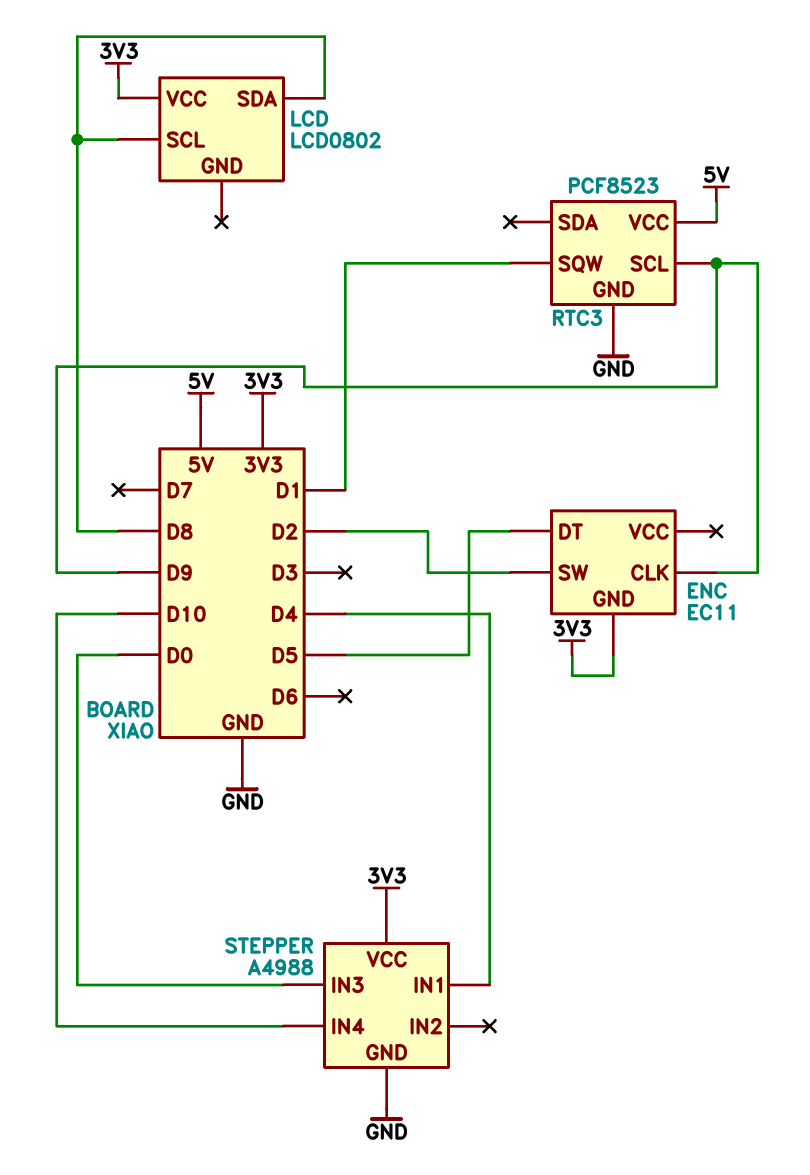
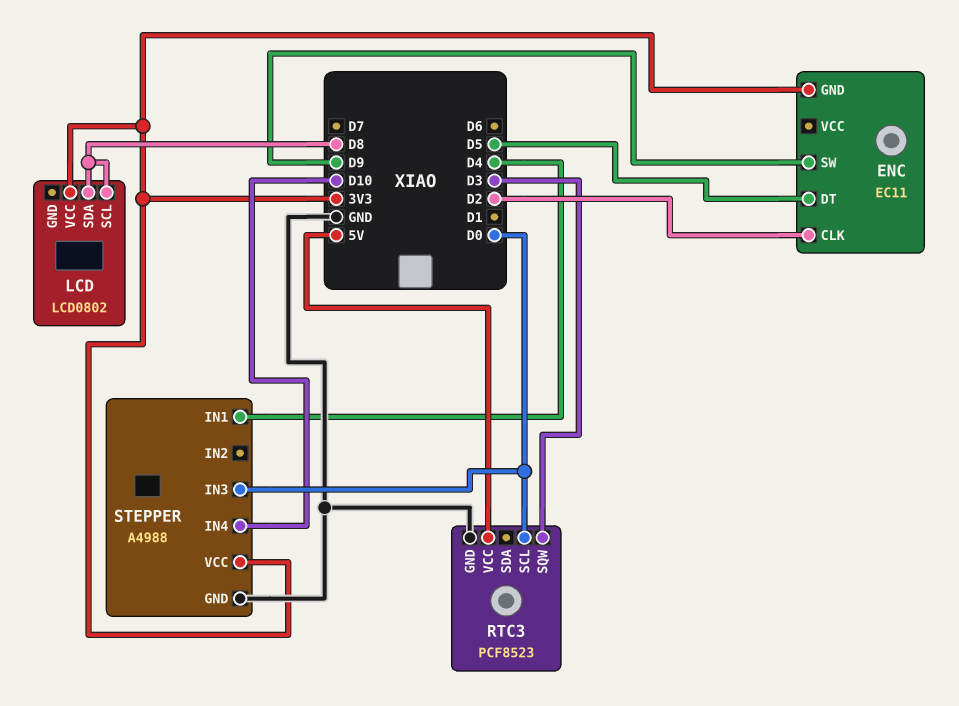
ENC pin CLK: D9 -> D2
ENC pin SW: D2 -> D9
RTC3 pin SCL: D9 -> D0
RTC3 pin SQW: D1 -> D3

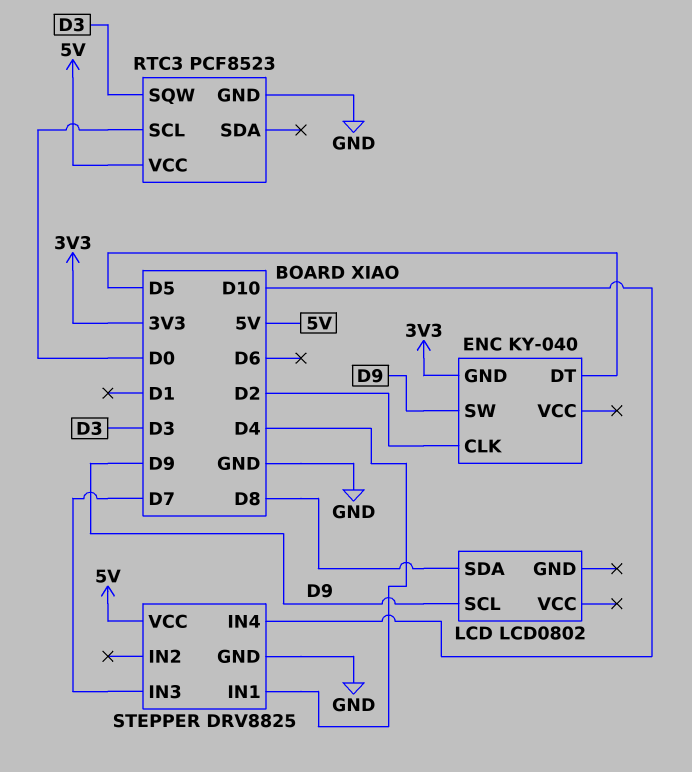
ENC: EC11 -> KY-040
LCD pin SCL: D8 -> D9
LCD pin VCC: 3V3 -> none
STEPPER: A4988 -> DRV8825
STEPPER pin IN3: D0 -> D7
STEPPER pin VCC: 3V3 -> 5V

